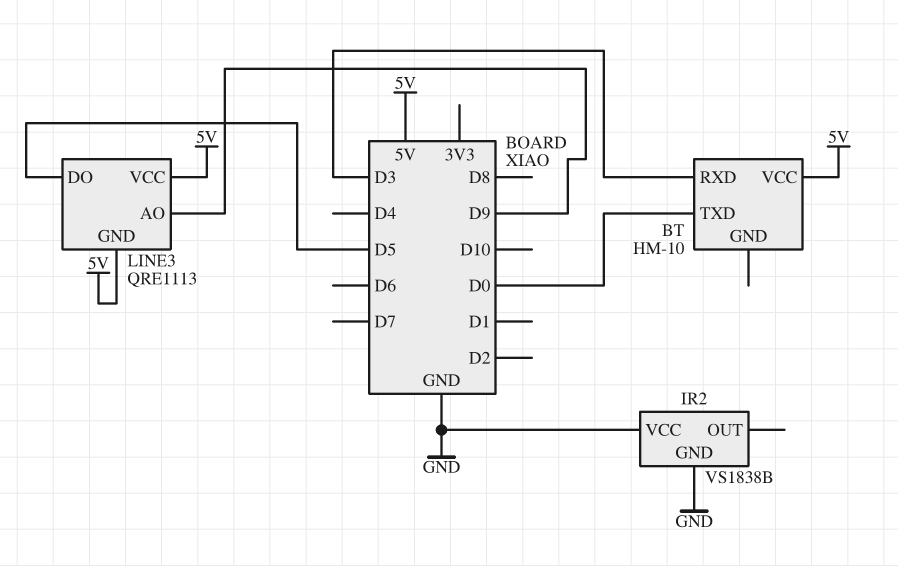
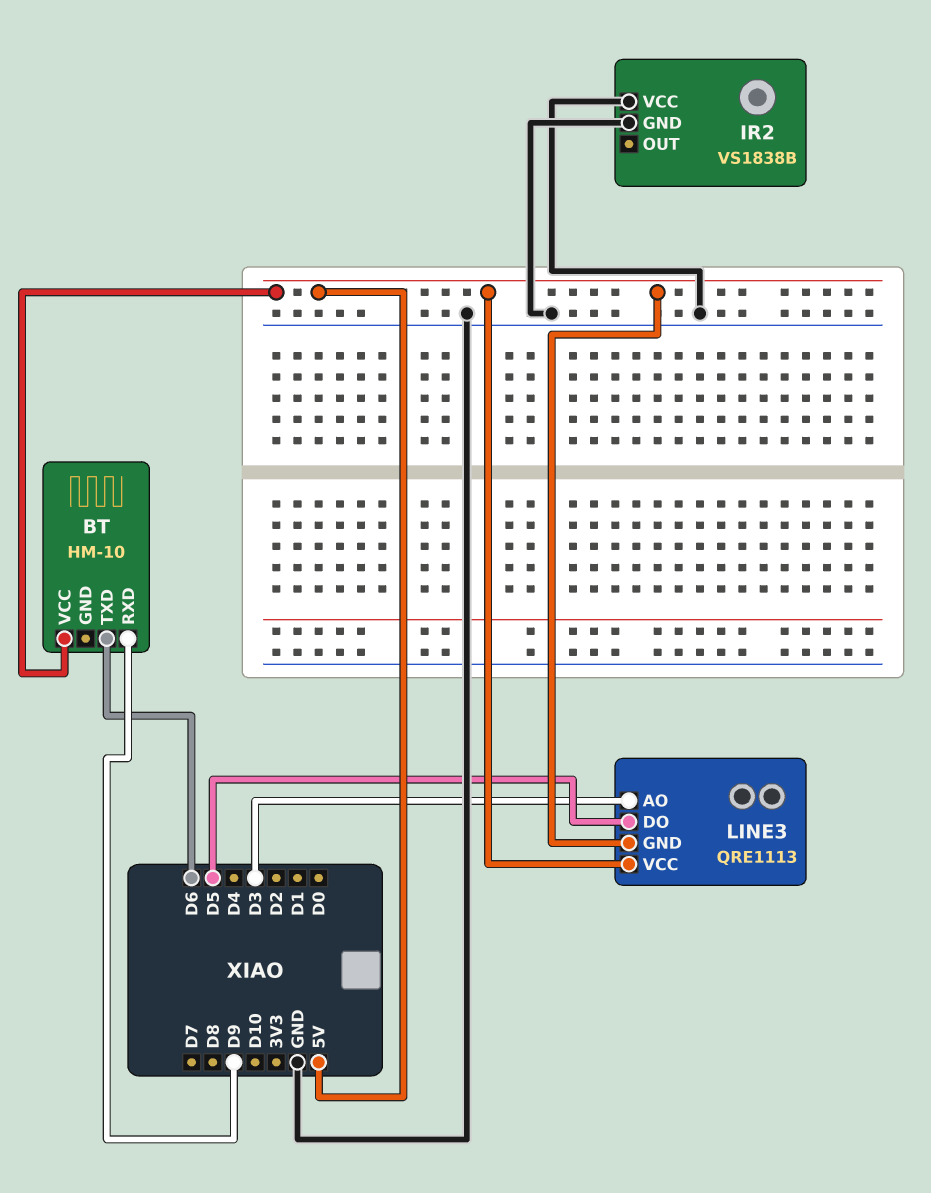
BT pin RXD: D3 -> D9
BT pin TXD: D0 -> D6
LINE3 pin AO: D9 -> D3

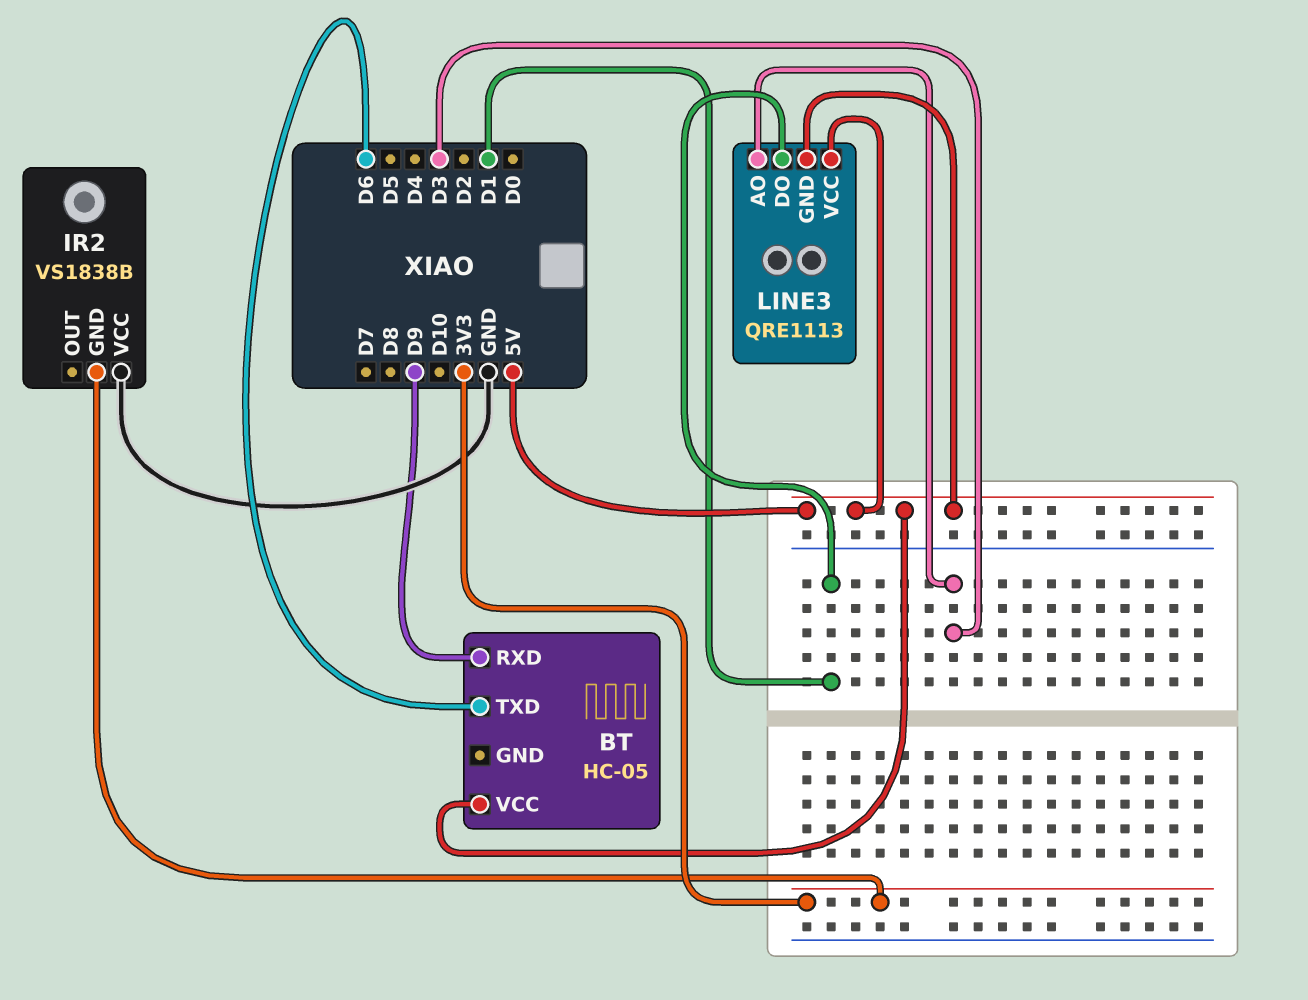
BT: HM-10 -> HC-05
IR2 pin GND: GND -> 3V3
LINE3 pin DO: D5 -> D1

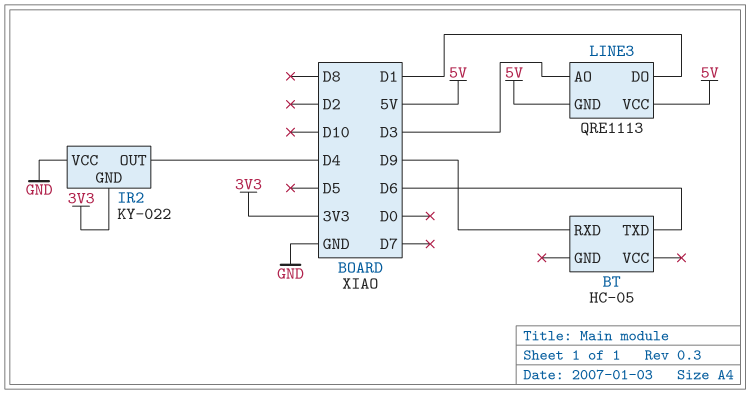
BT pin VCC: 5V -> none
IR2: VS1838B -> KY-022
IR2 pin OUT: none -> D4

